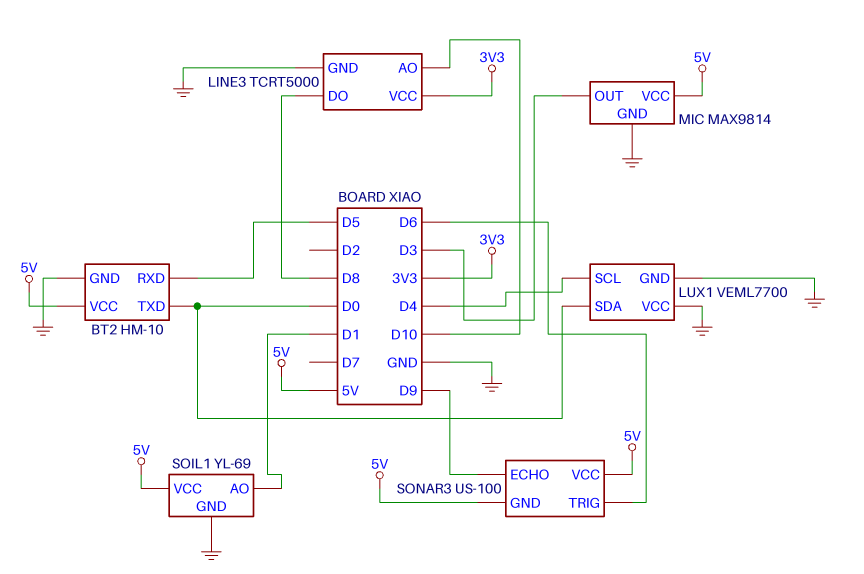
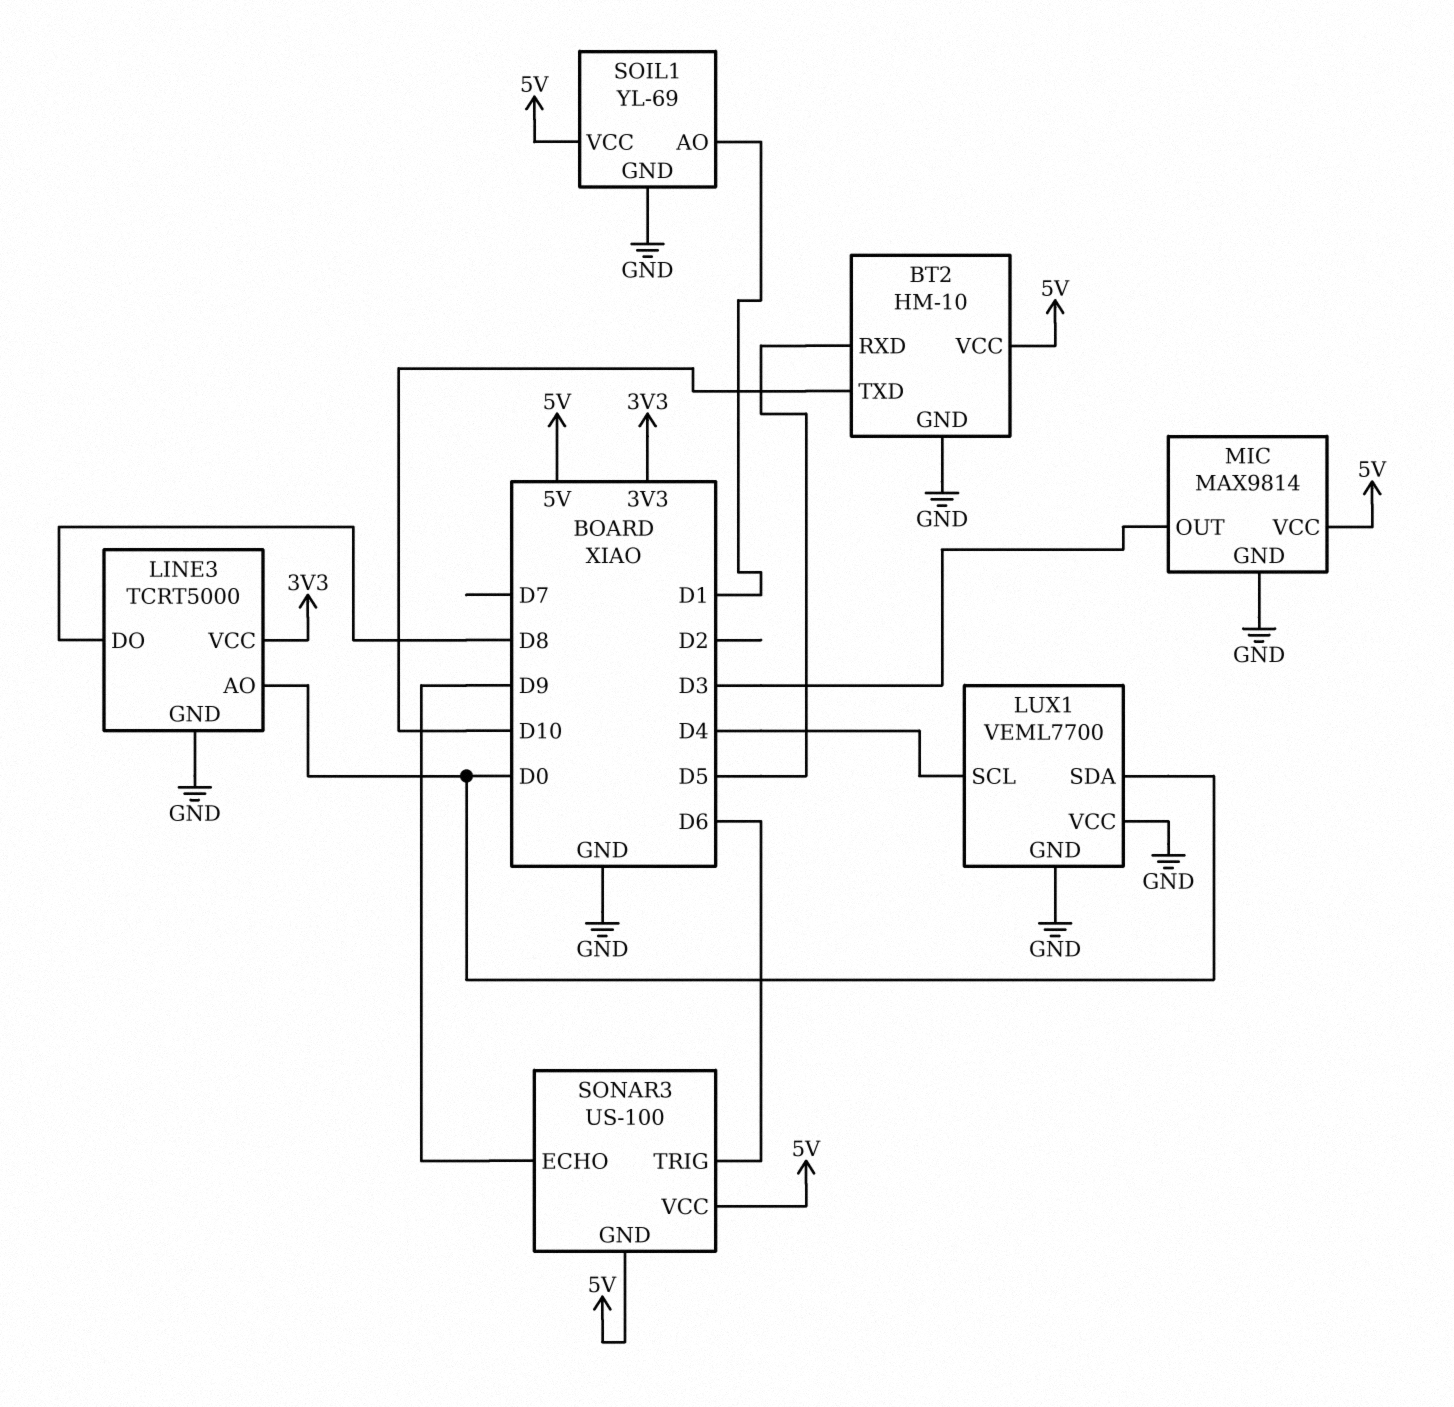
BT2 pin TXD: D0 -> D10
LINE3 pin AO: D10 -> D0

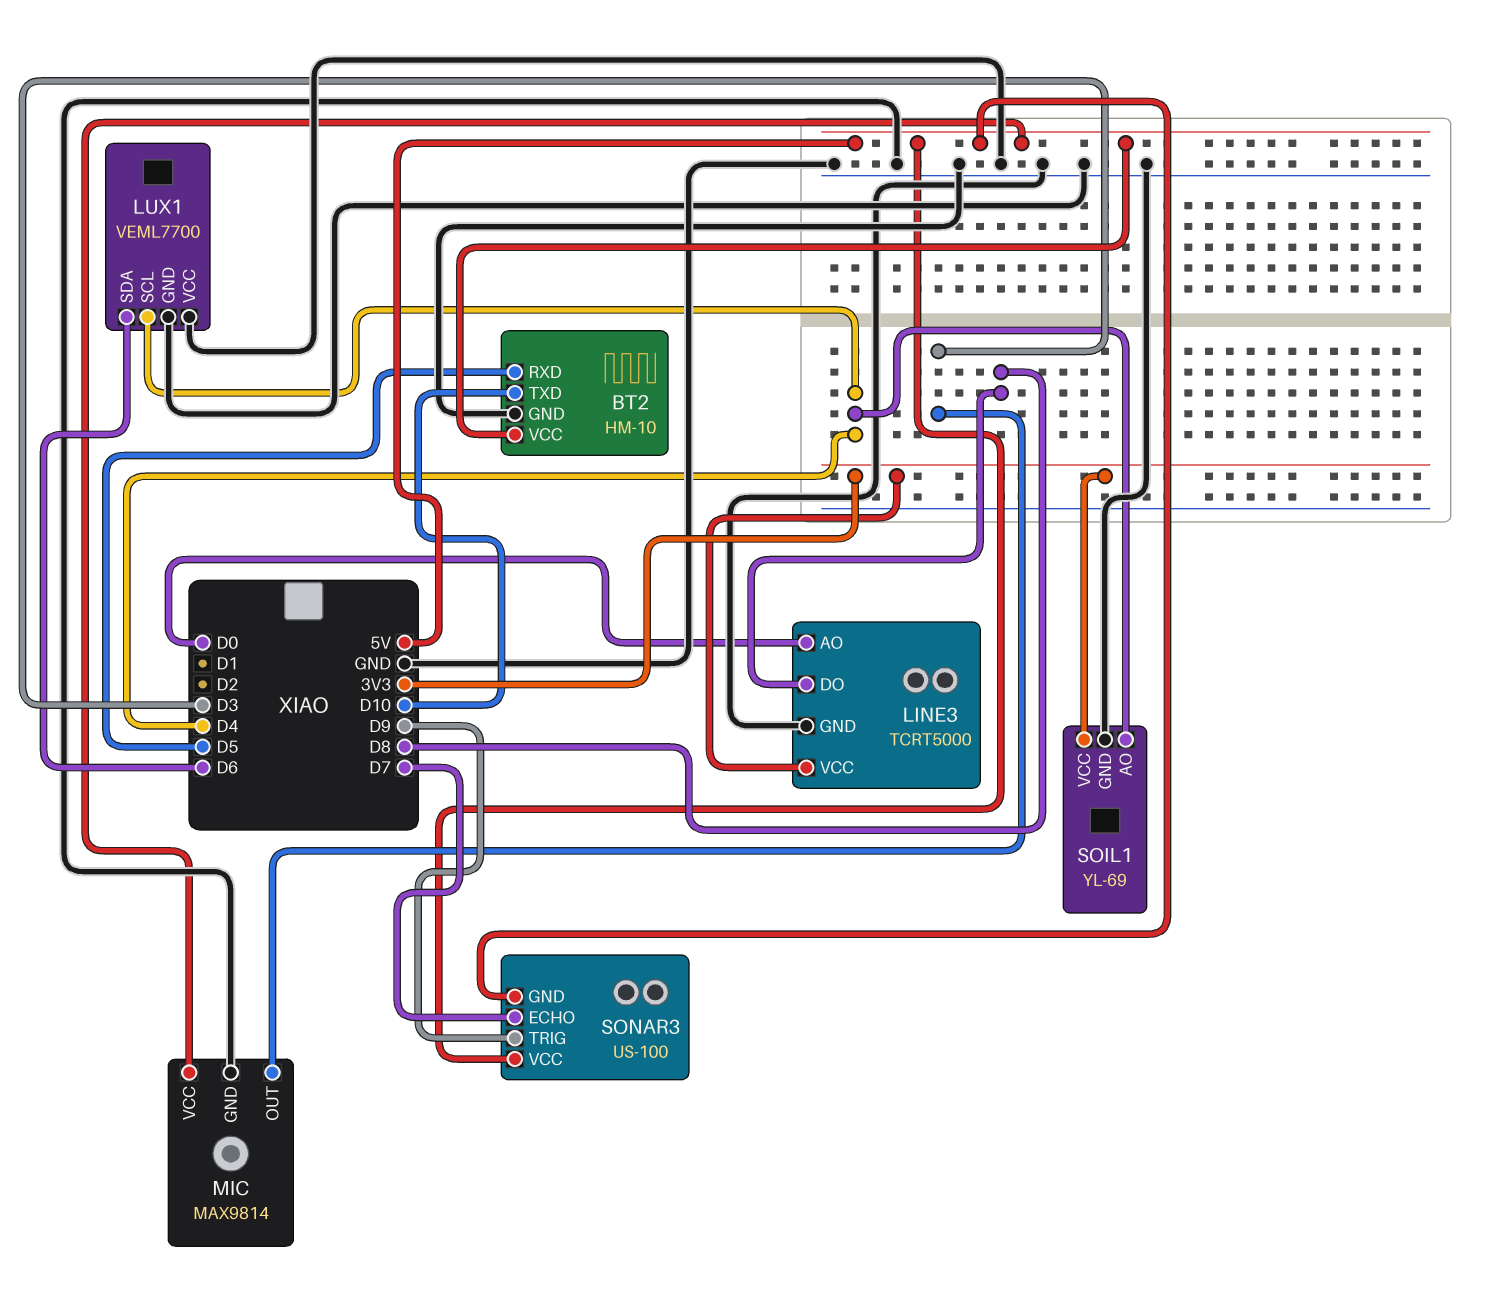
LUX1 pin SDA: D0 -> D6
SOIL1 pin AO: D1 -> D4
SOIL1 pin VCC: 5V -> 3V3
SONAR3 pin ECHO: D9 -> D7
SONAR3 pin TRIG: D6 -> D9

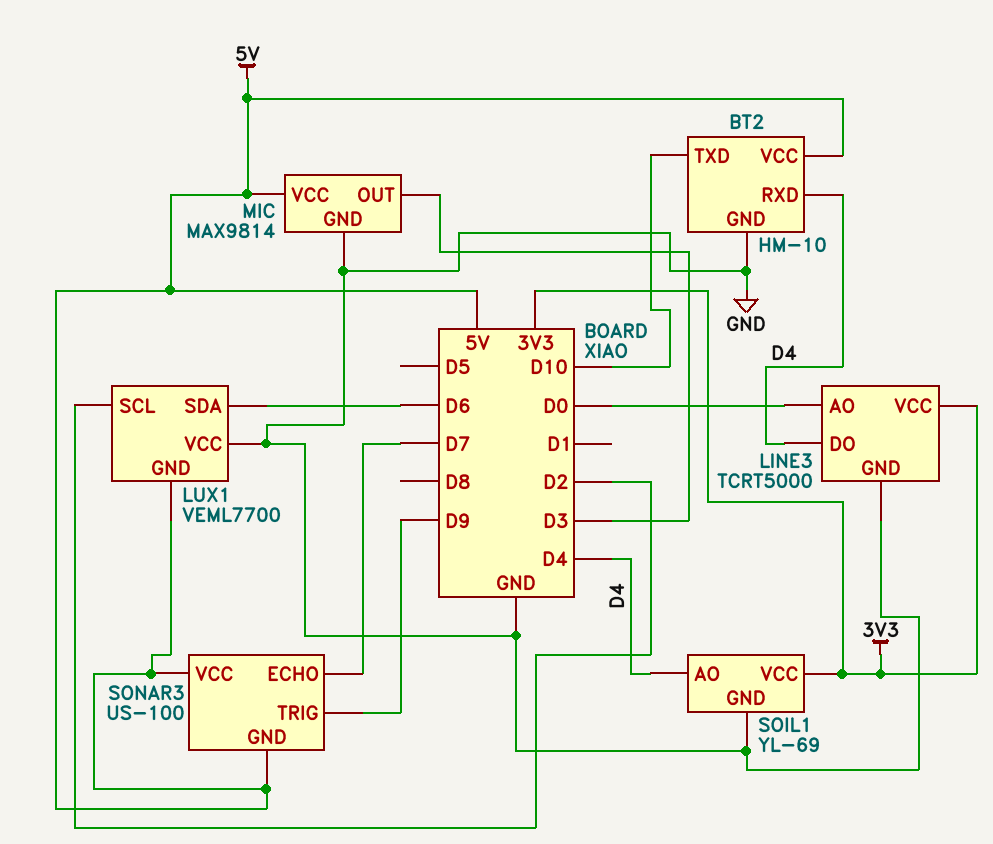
BT2 pin RXD: D5 -> D4
LINE3 pin DO: D8 -> D4
LUX1 pin GND: GND -> 5V
LUX1 pin SCL: D4 -> D2

